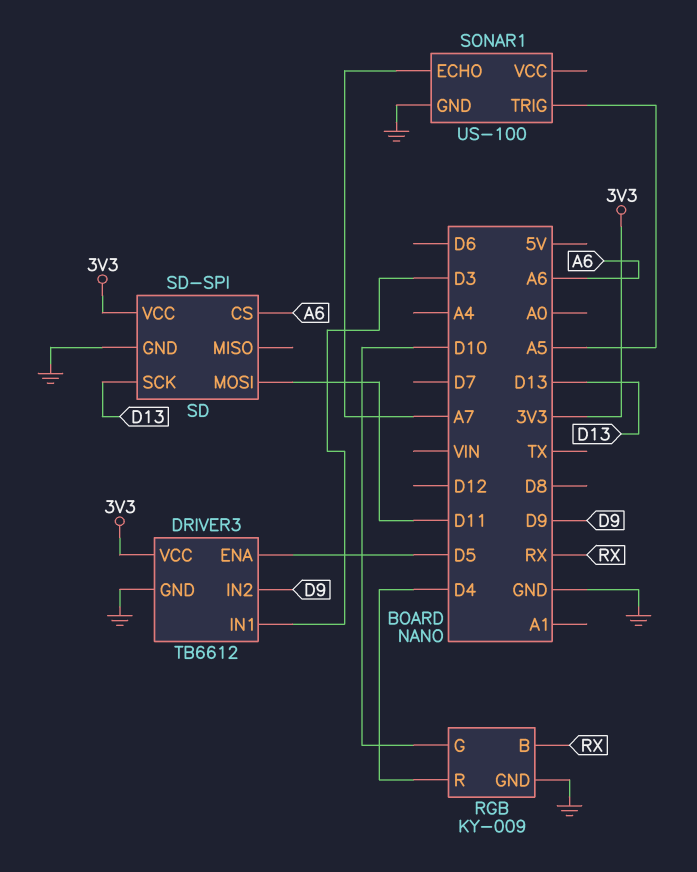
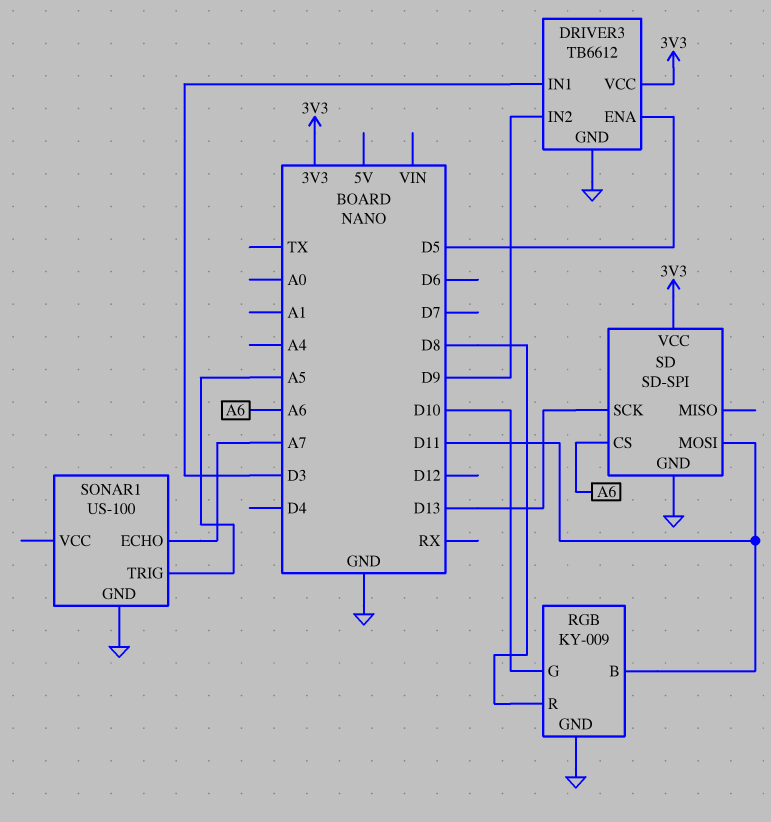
RGB pin B: RX -> D11
RGB pin R: D4 -> D8

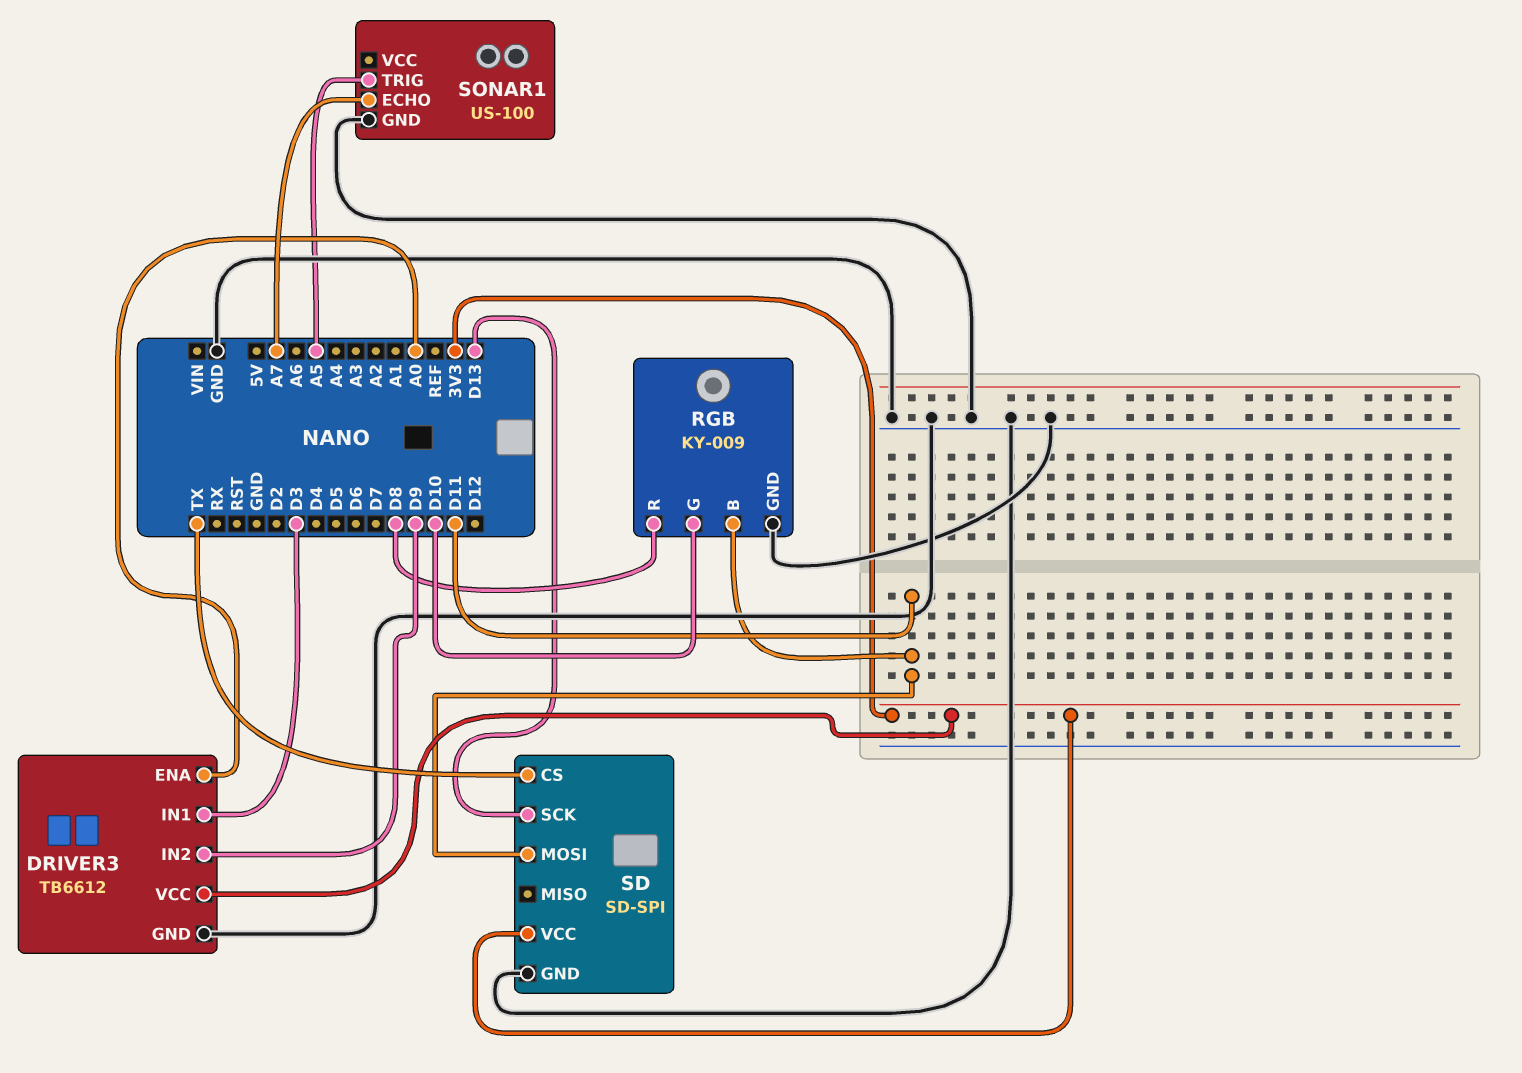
DRIVER3 pin ENA: D5 -> A0
SD pin CS: A6 -> TX

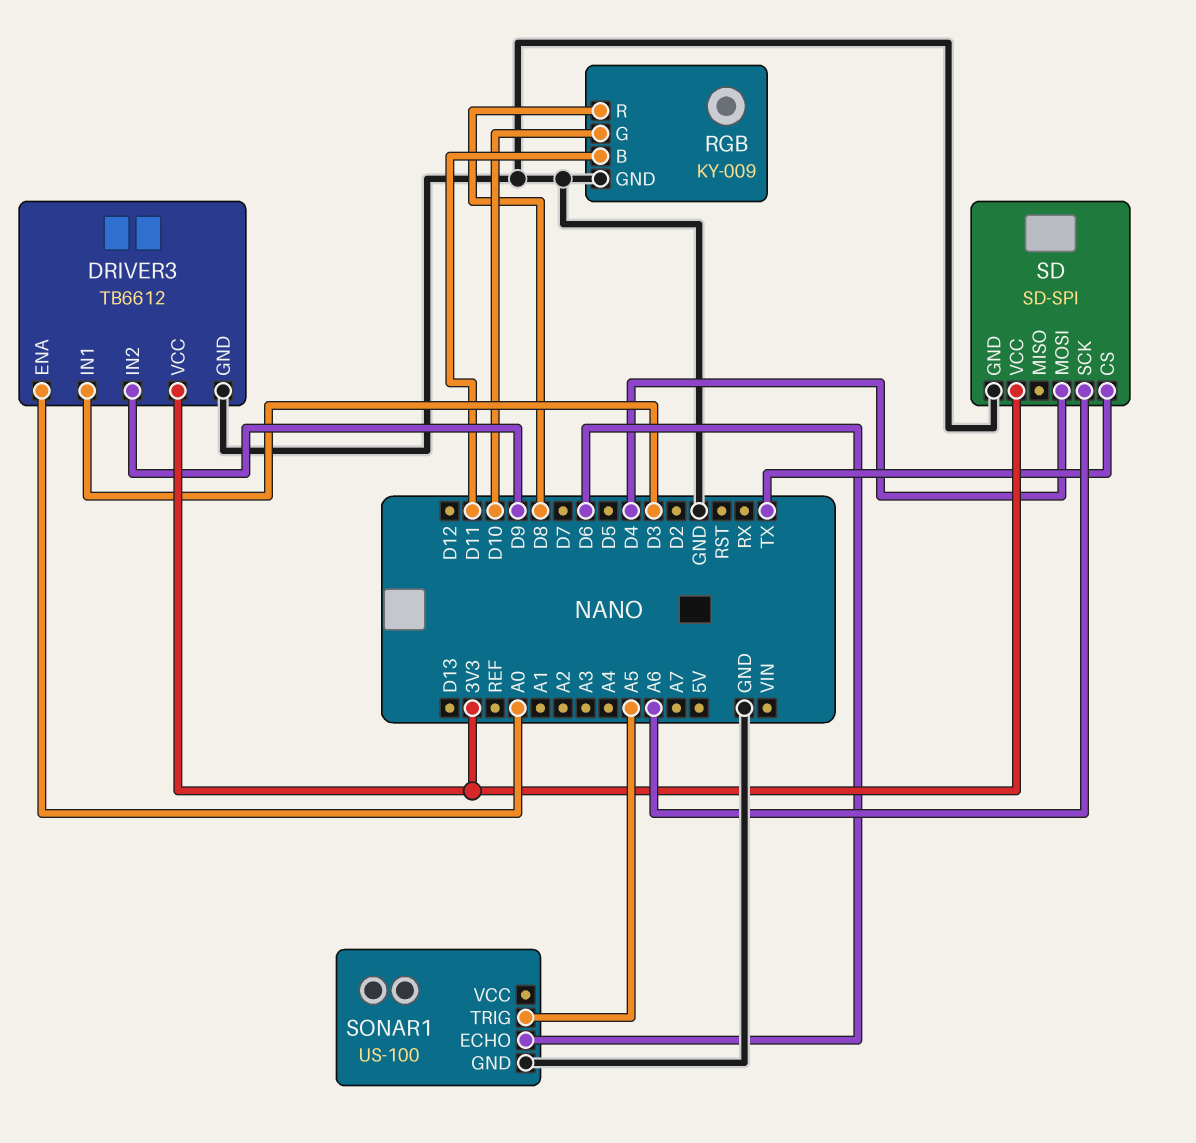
SD pin MOSI: D11 -> D4
SD pin SCK: D13 -> A6
SONAR1 pin ECHO: A7 -> D6

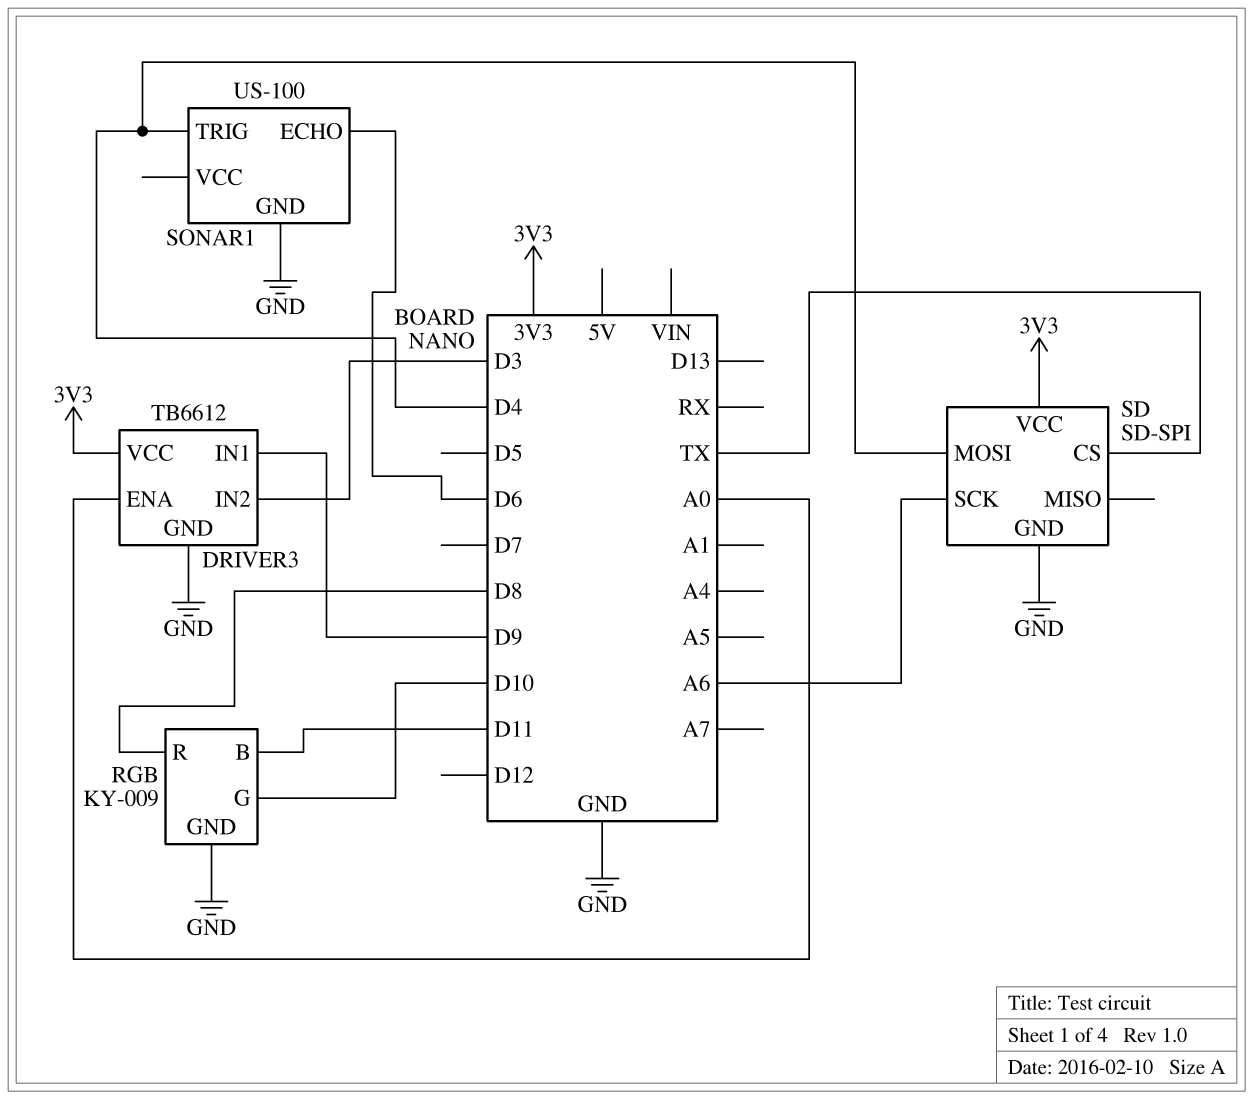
DRIVER3 pin IN1: D3 -> D9
DRIVER3 pin IN2: D9 -> D3
SONAR1 pin TRIG: A5 -> D4

